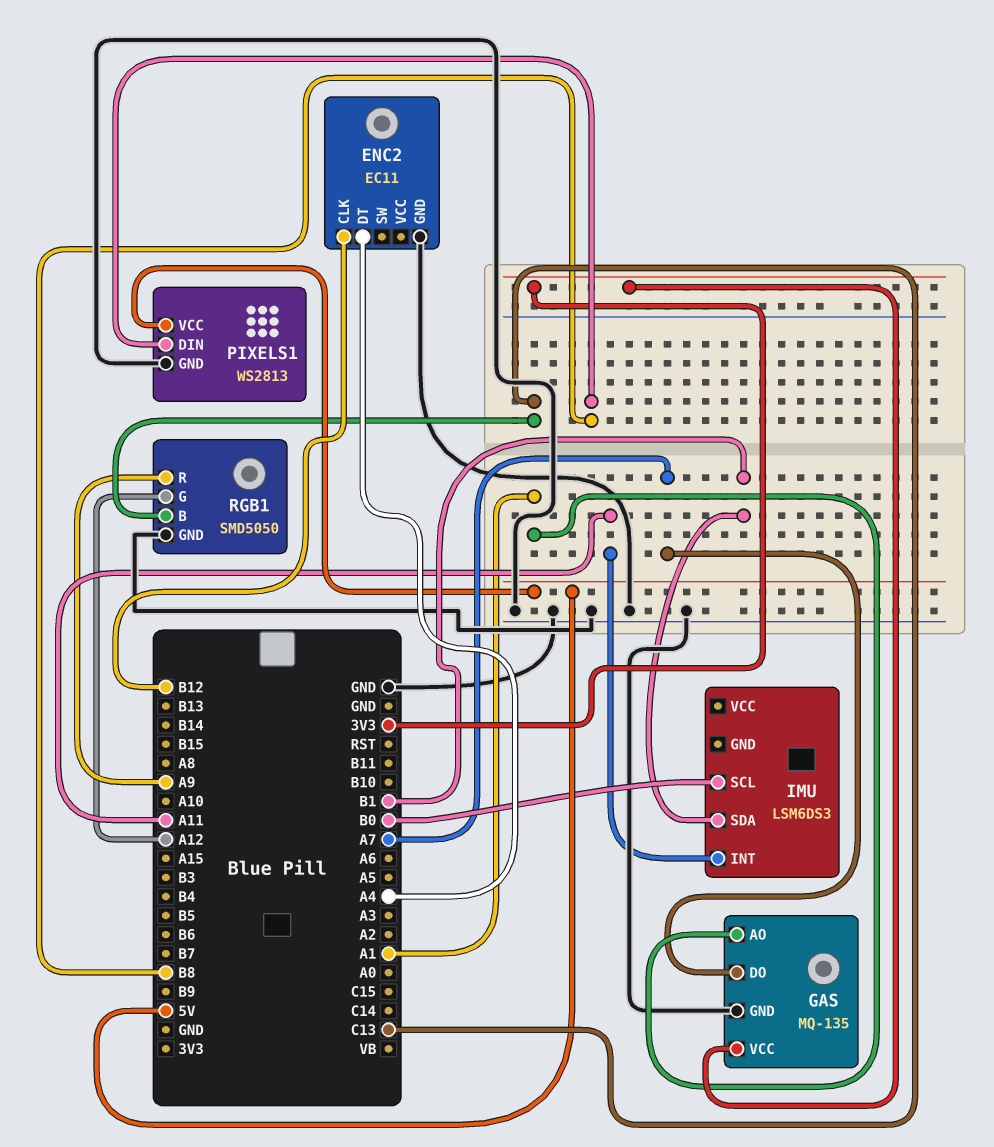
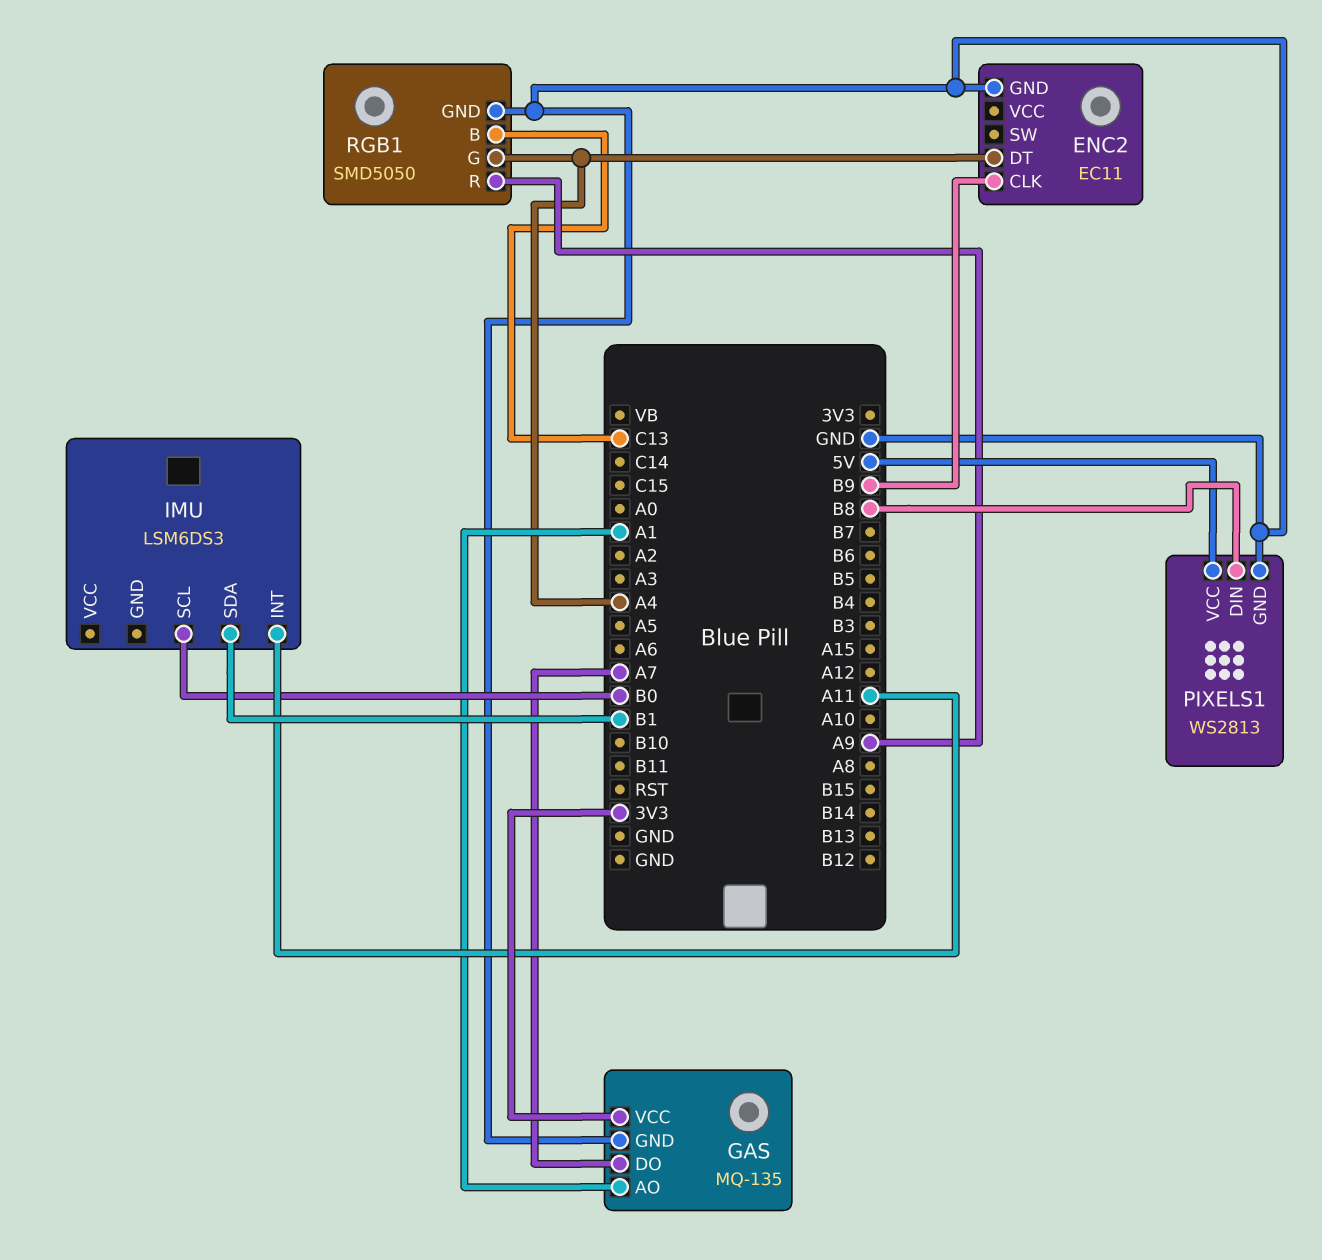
ENC2 pin CLK: B12 -> B9
RGB1 pin G: A12 -> A4

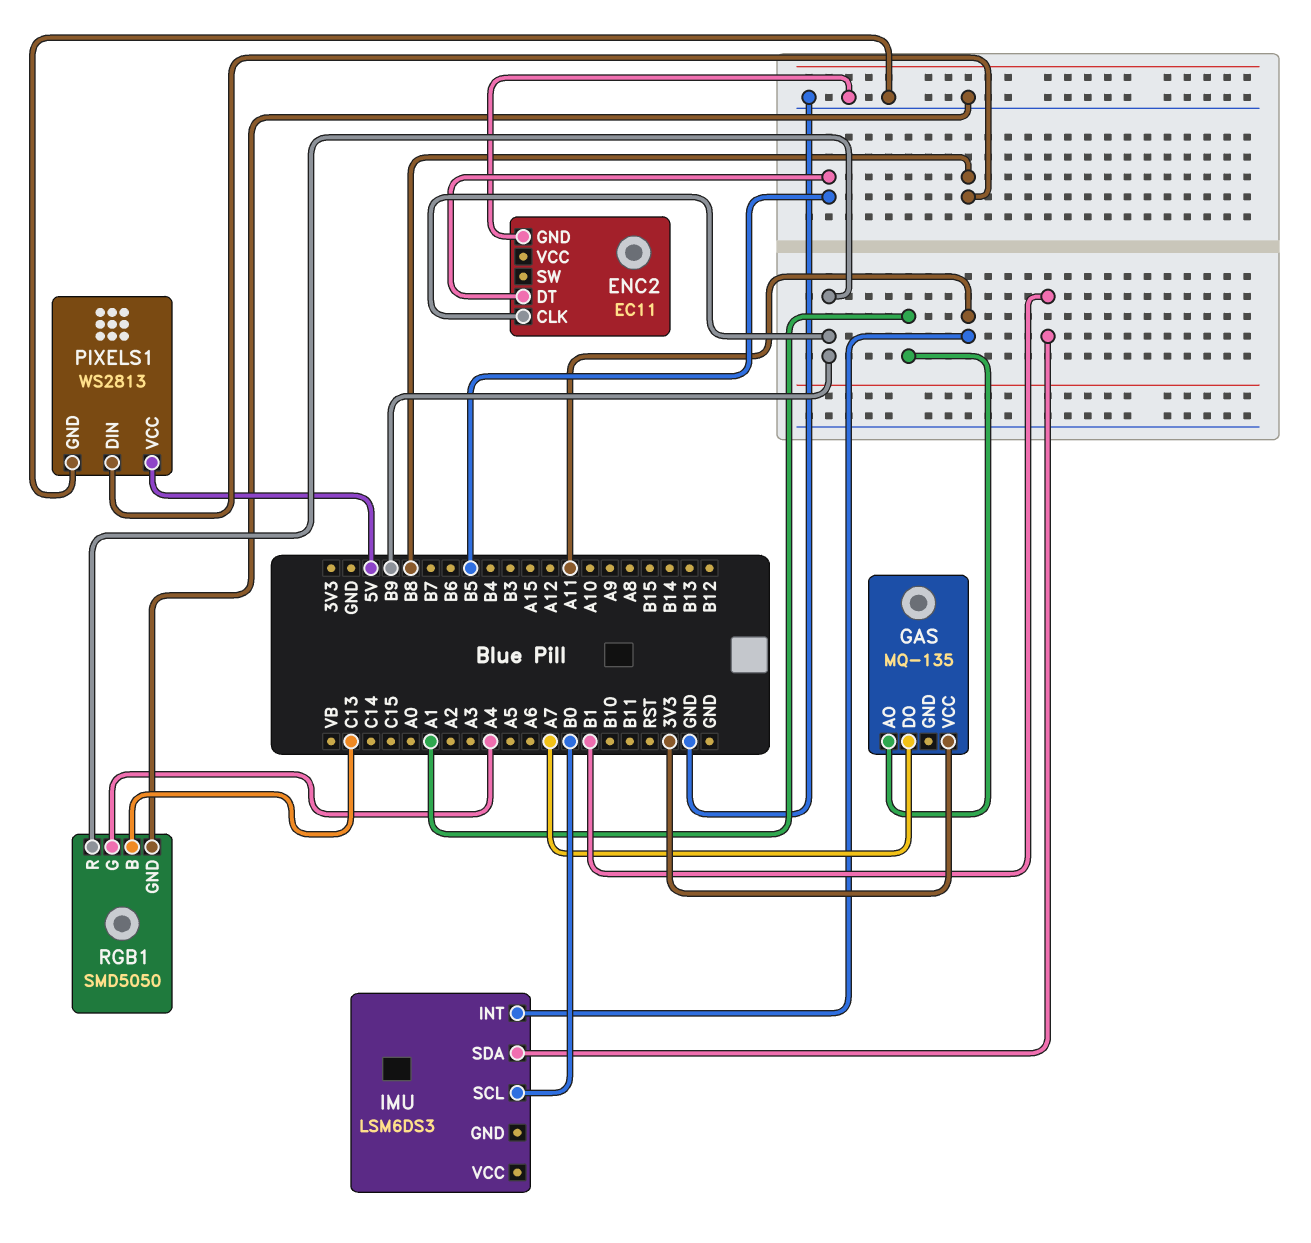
ENC2 pin DT: A4 -> B5
GAS pin GND: GND -> none
RGB1 pin R: A9 -> B9

